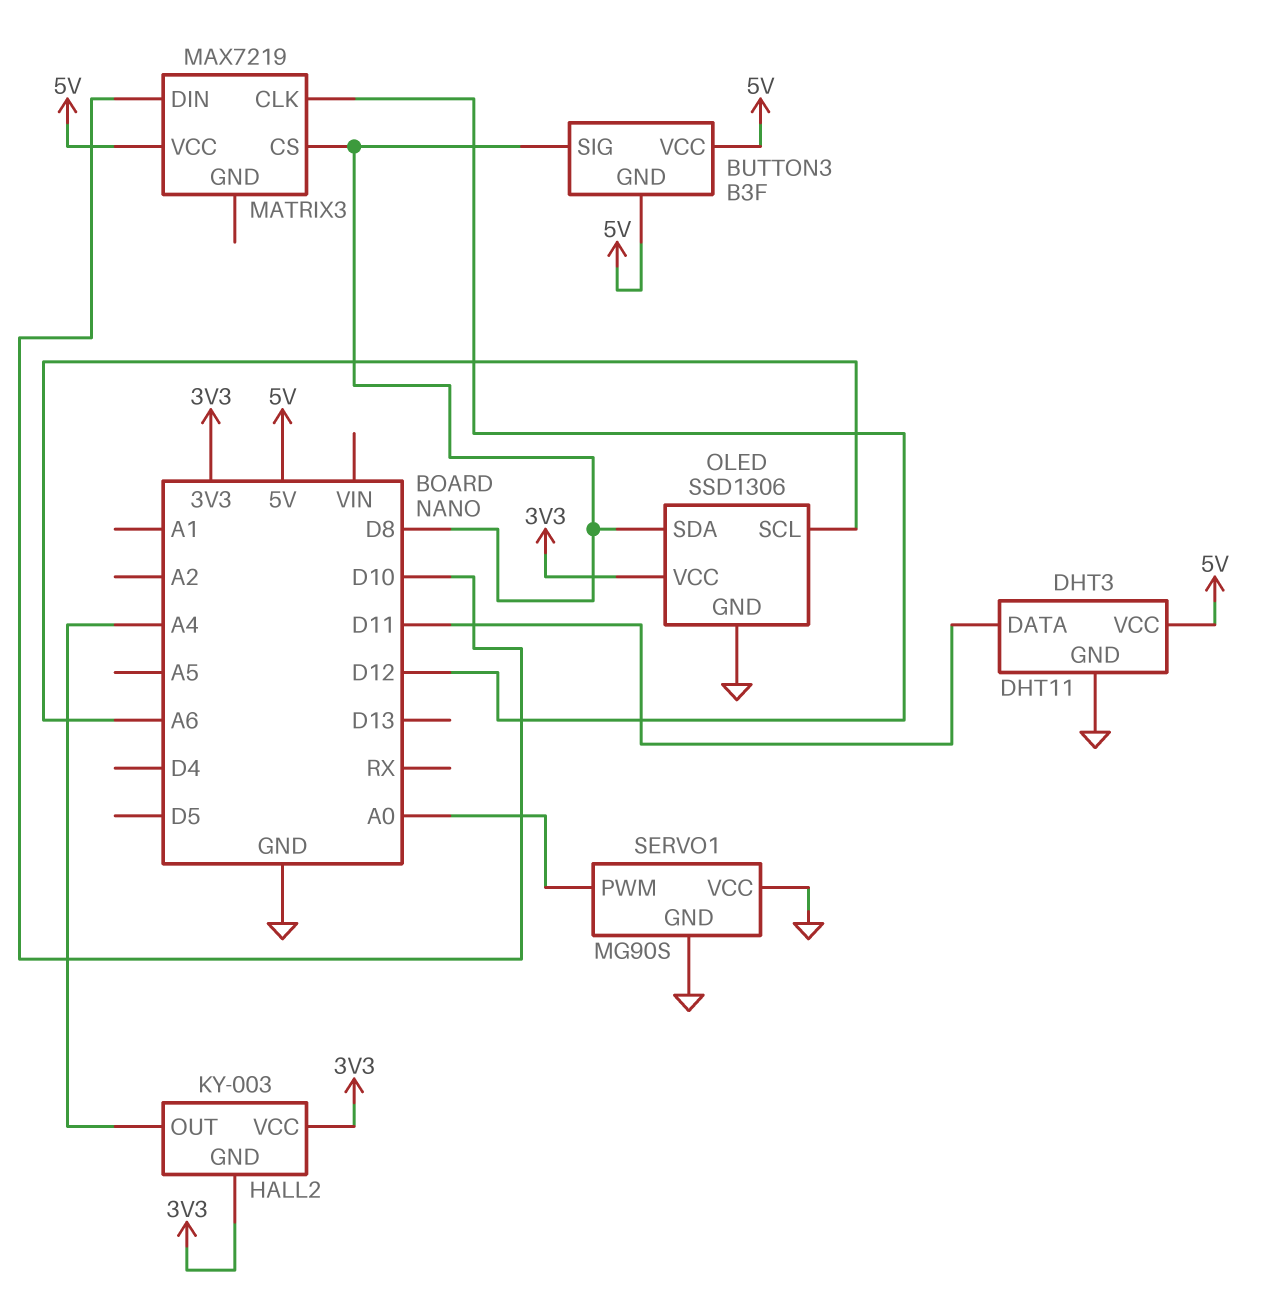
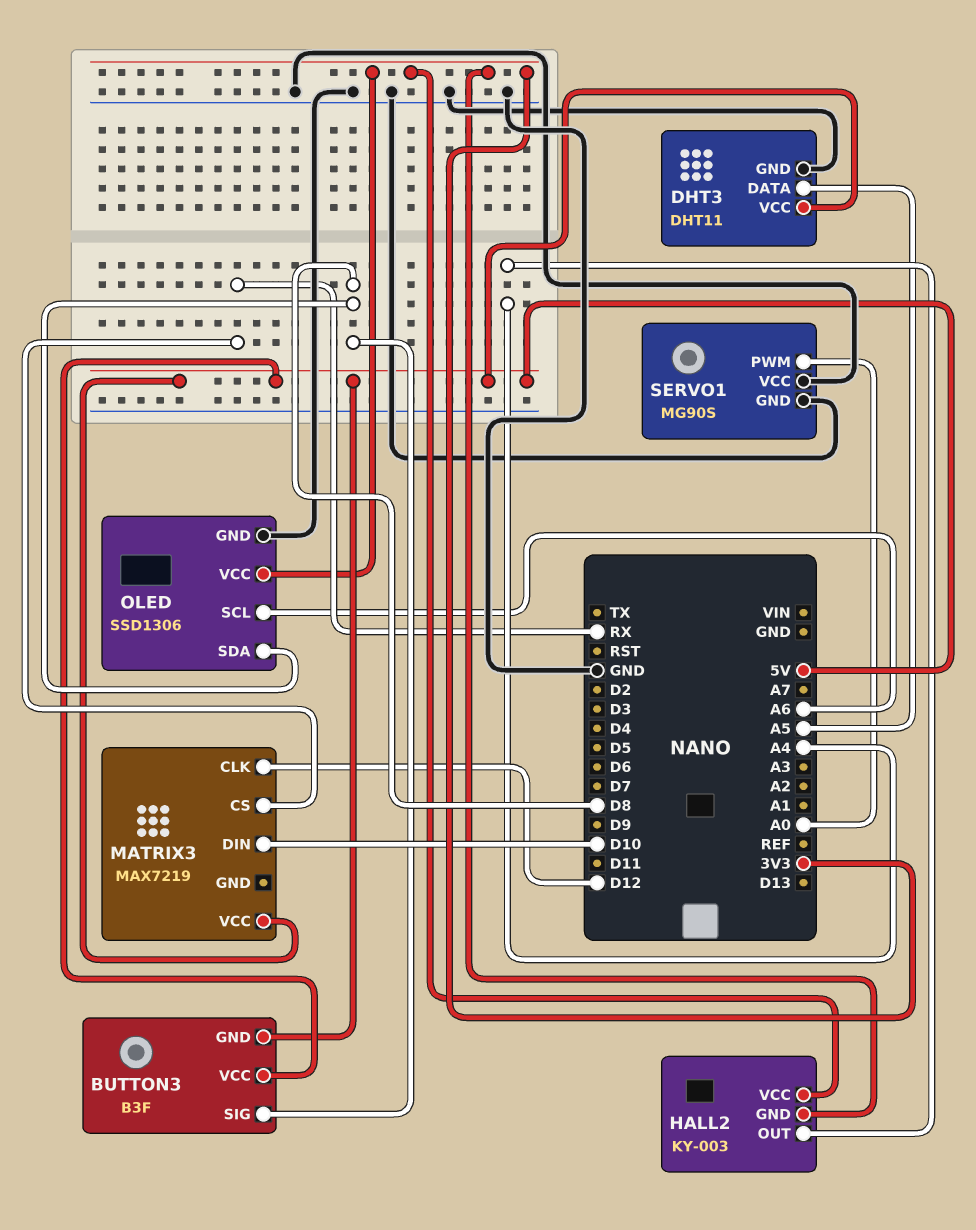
DHT3 pin DATA: D11 -> A5
MATRIX3 pin CS: D8 -> RX

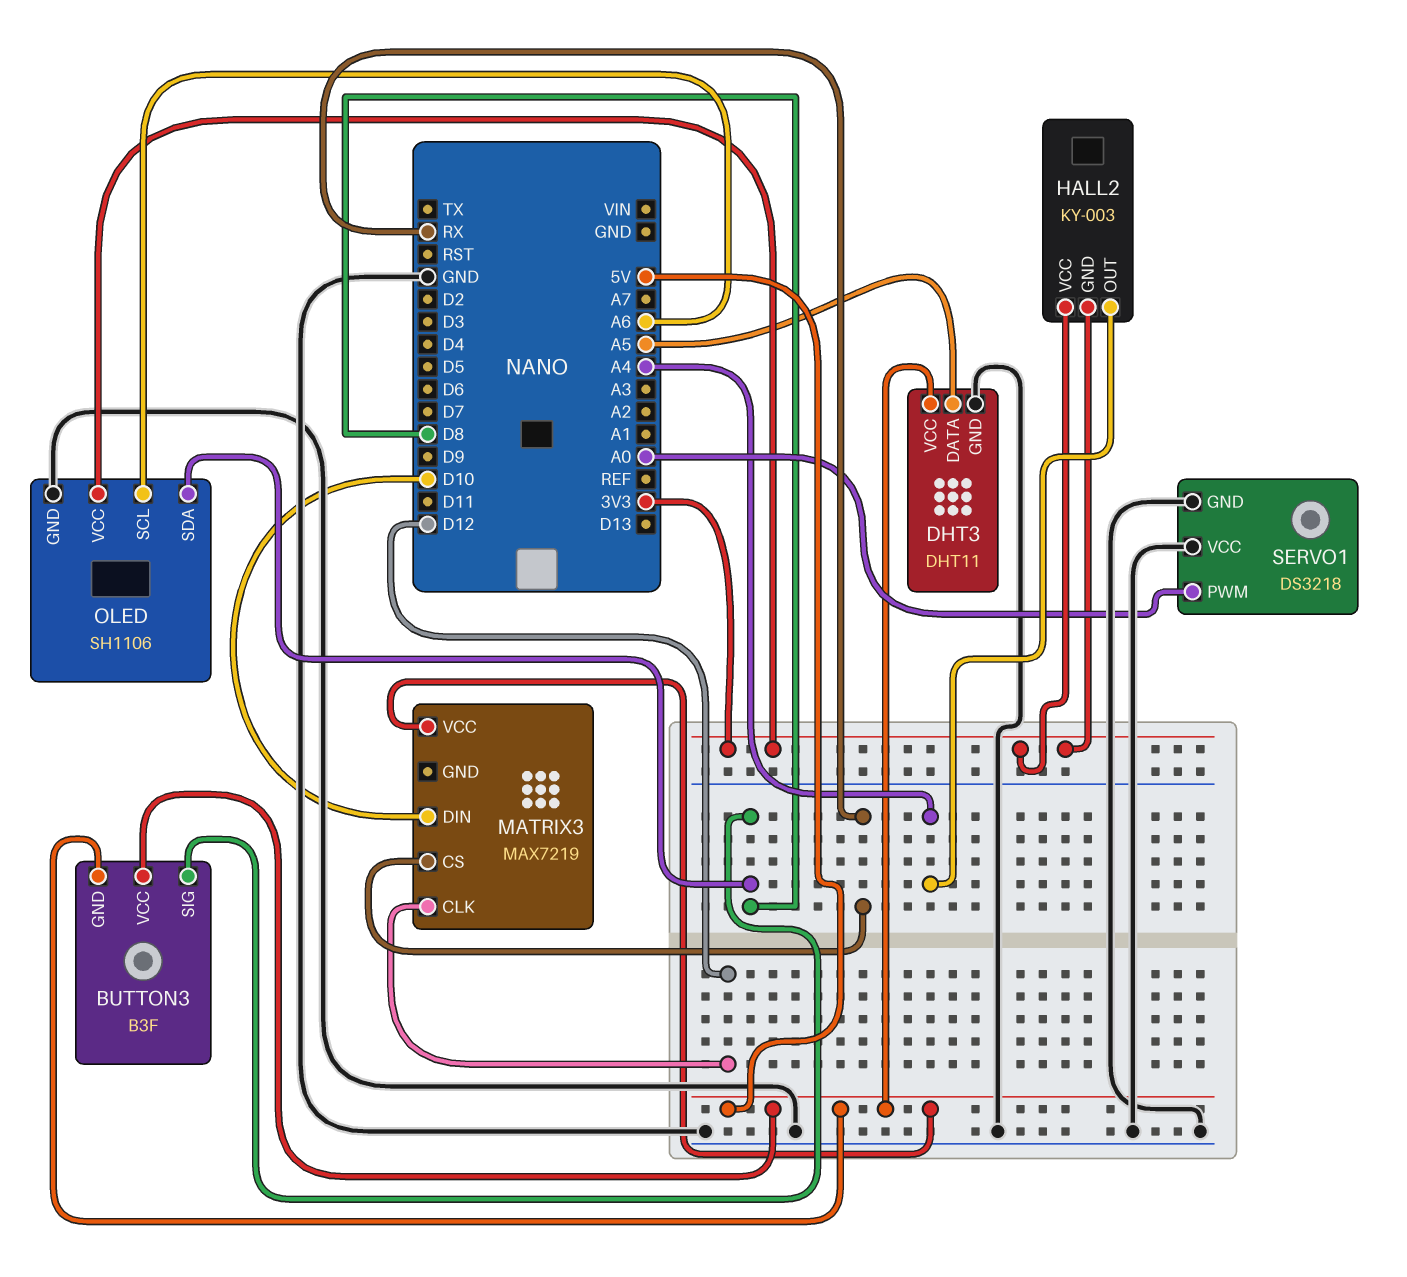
OLED: SSD1306 -> SH1106
SERVO1: MG90S -> DS3218

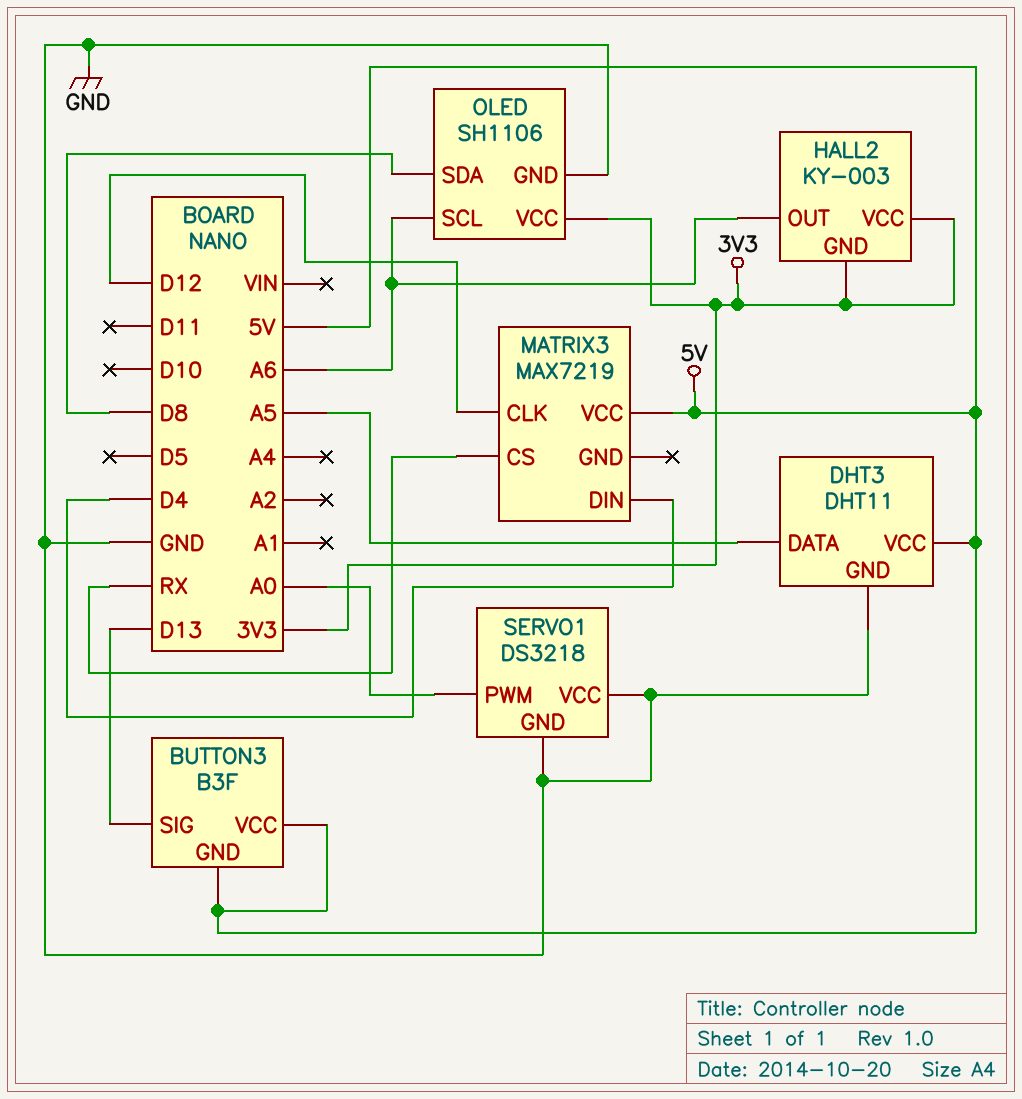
BUTTON3 pin SIG: D8 -> D13
HALL2 pin OUT: A4 -> A6
MATRIX3 pin DIN: D10 -> D4

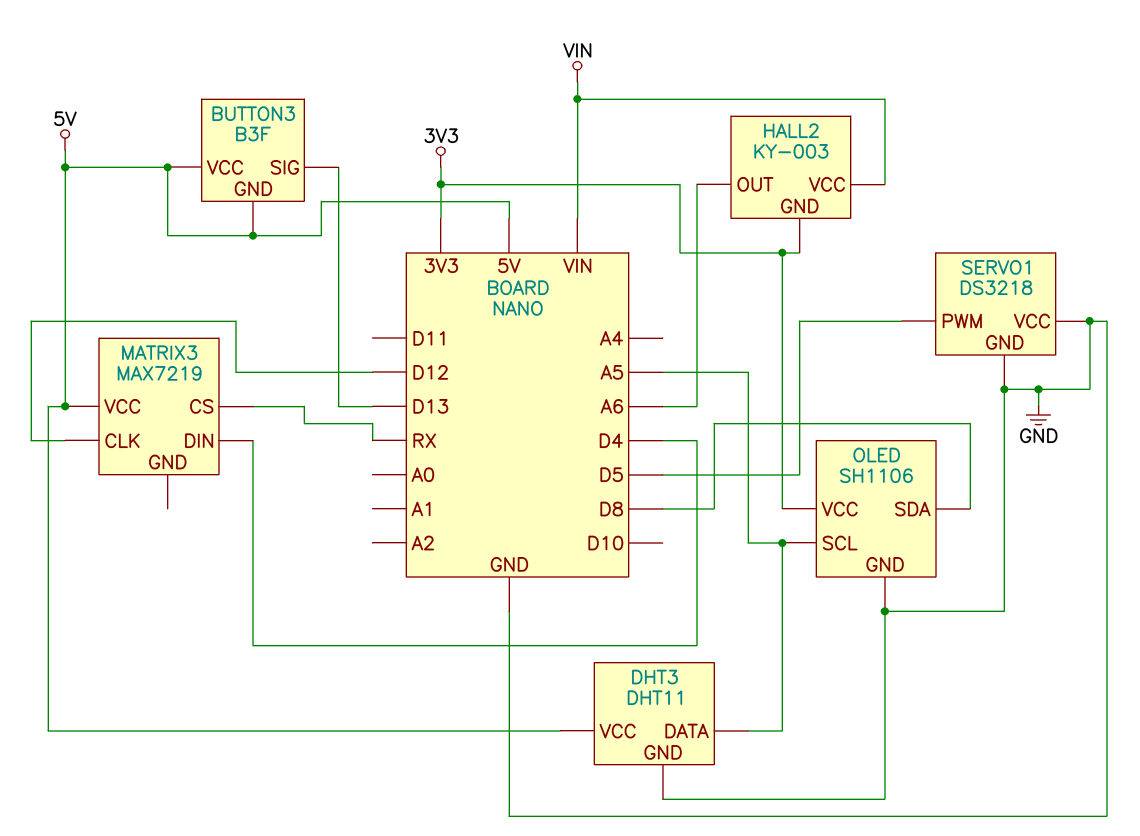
HALL2 pin VCC: 3V3 -> VIN
OLED pin SCL: A6 -> A5
SERVO1 pin PWM: A0 -> D5

